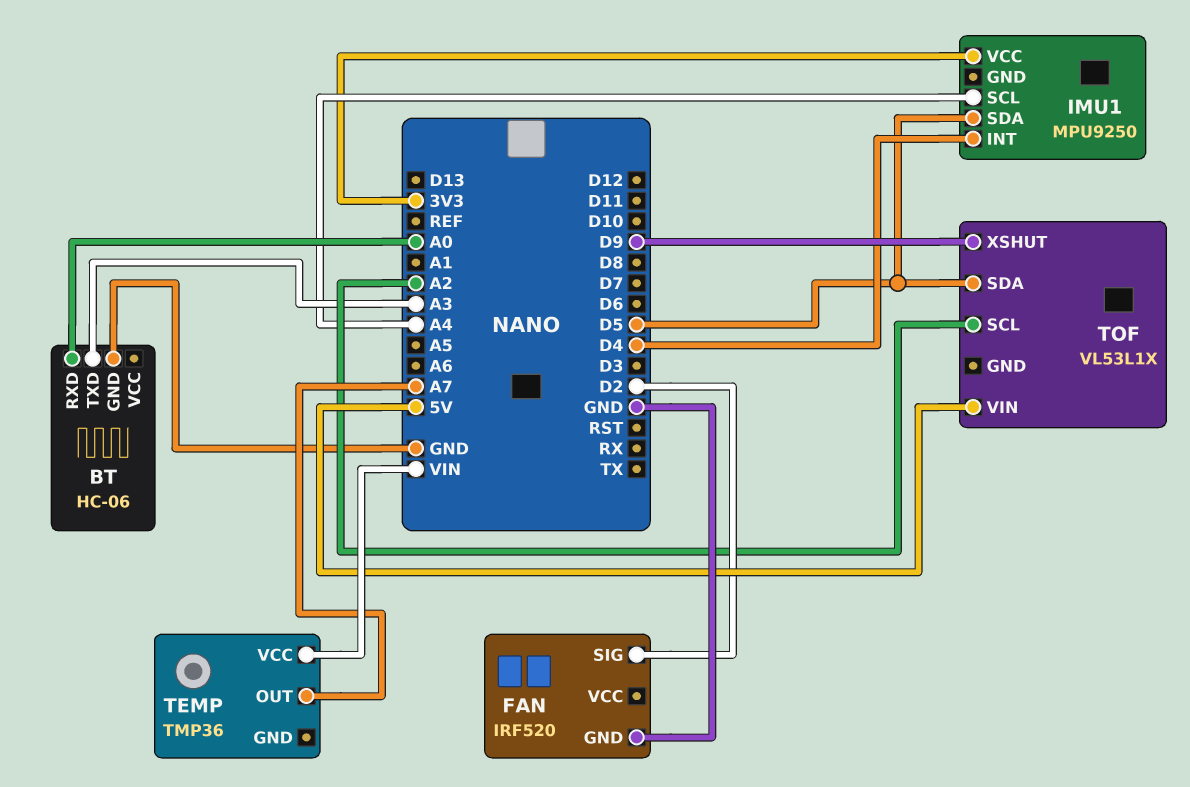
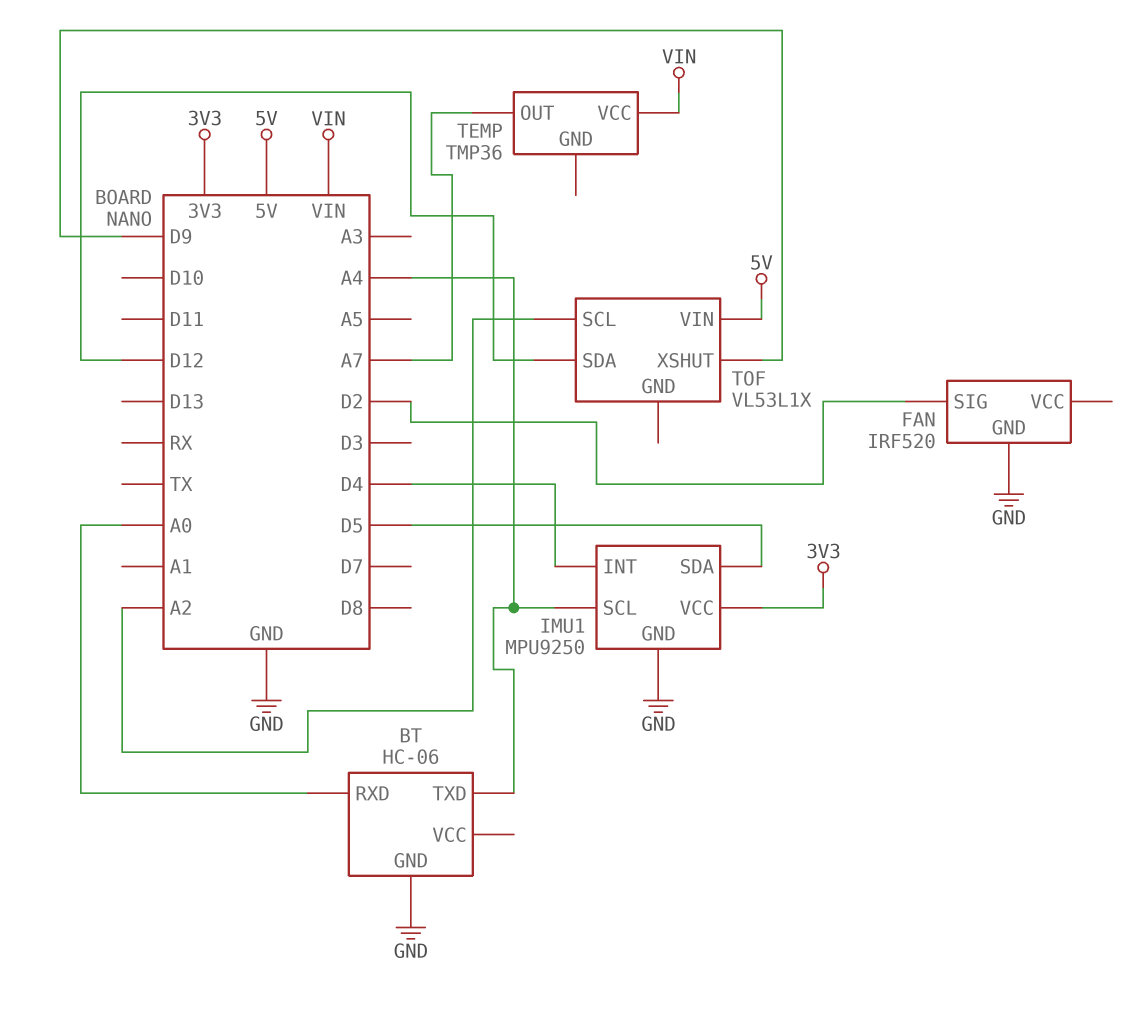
BT pin TXD: A3 -> A4
IMU1 pin GND: none -> GND
TOF pin SDA: D5 -> D12

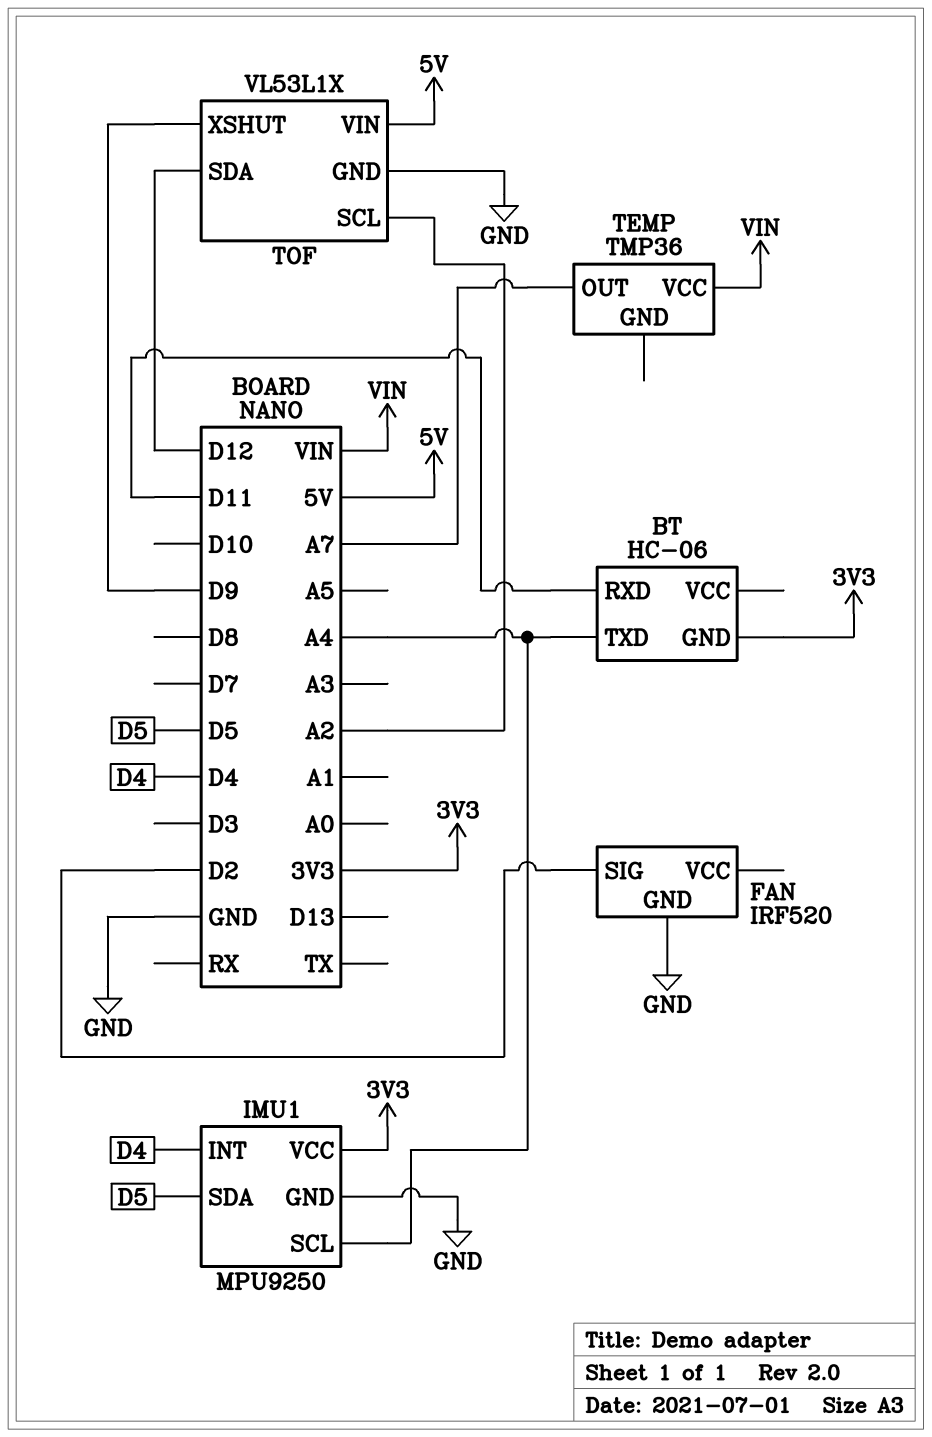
BT pin GND: GND -> 3V3
BT pin RXD: A0 -> D11
TOF pin GND: none -> GND

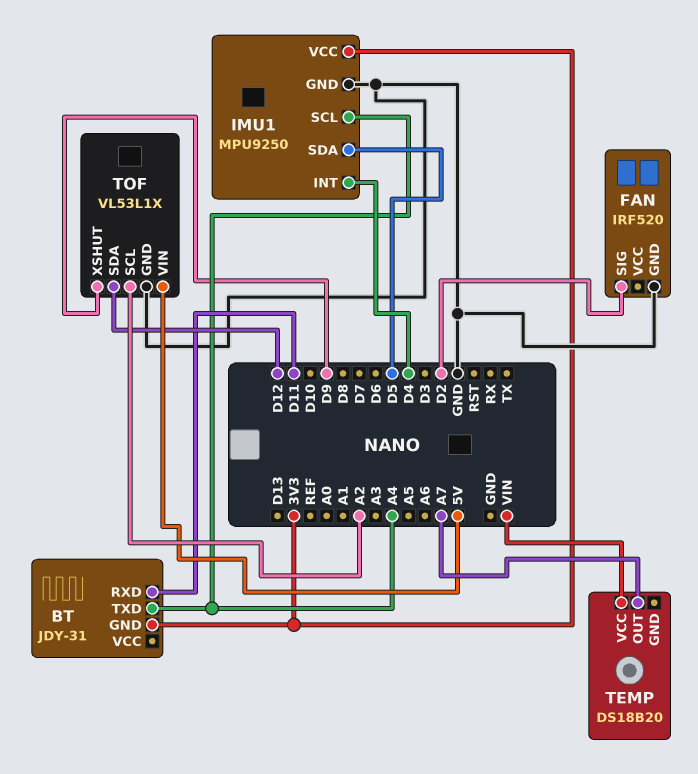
BT: HC-06 -> JDY-31
TEMP: TMP36 -> DS18B20

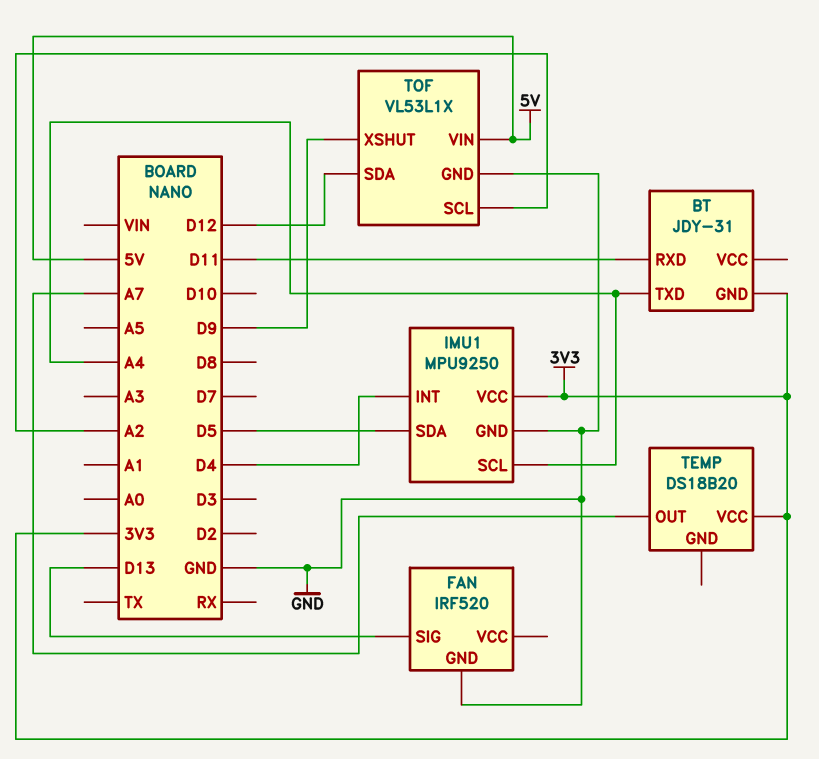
FAN pin SIG: D2 -> D13
TEMP pin VCC: VIN -> 3V3

